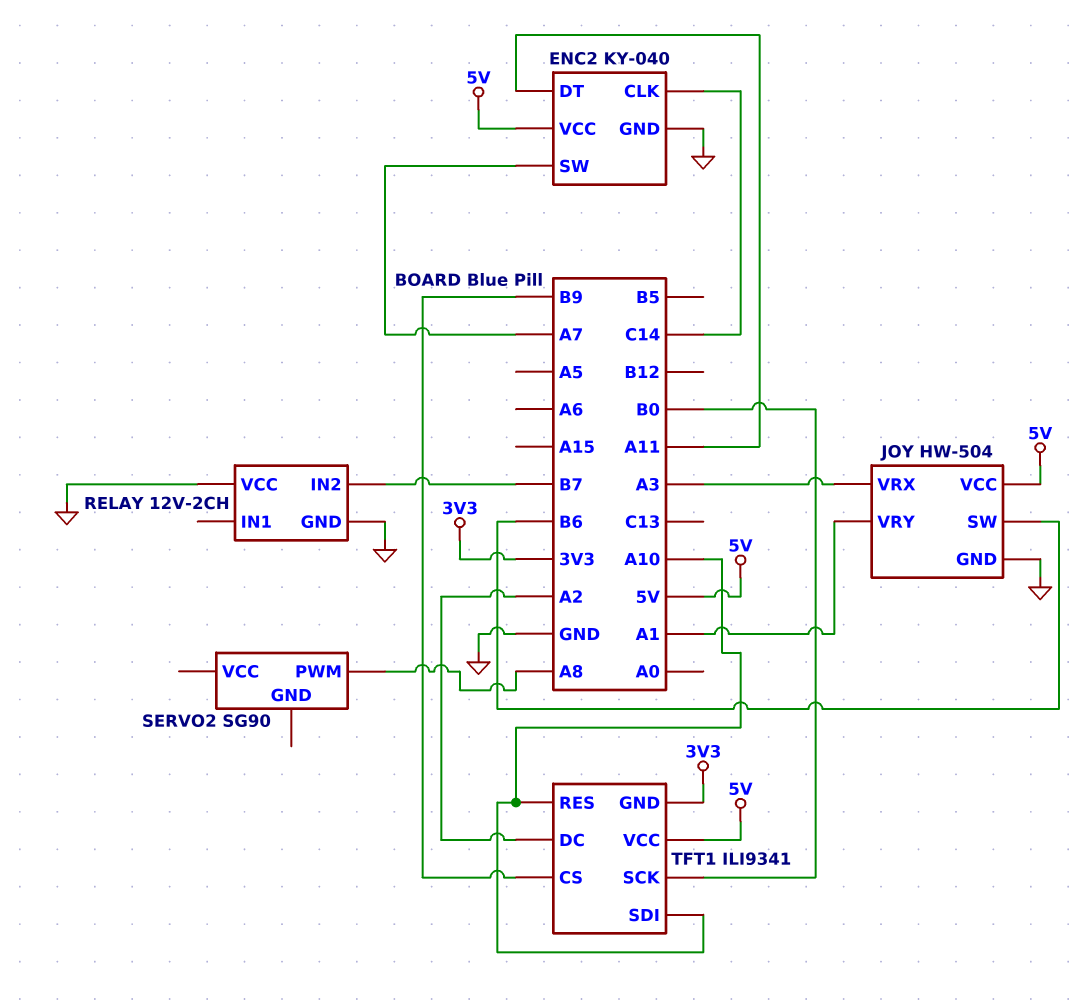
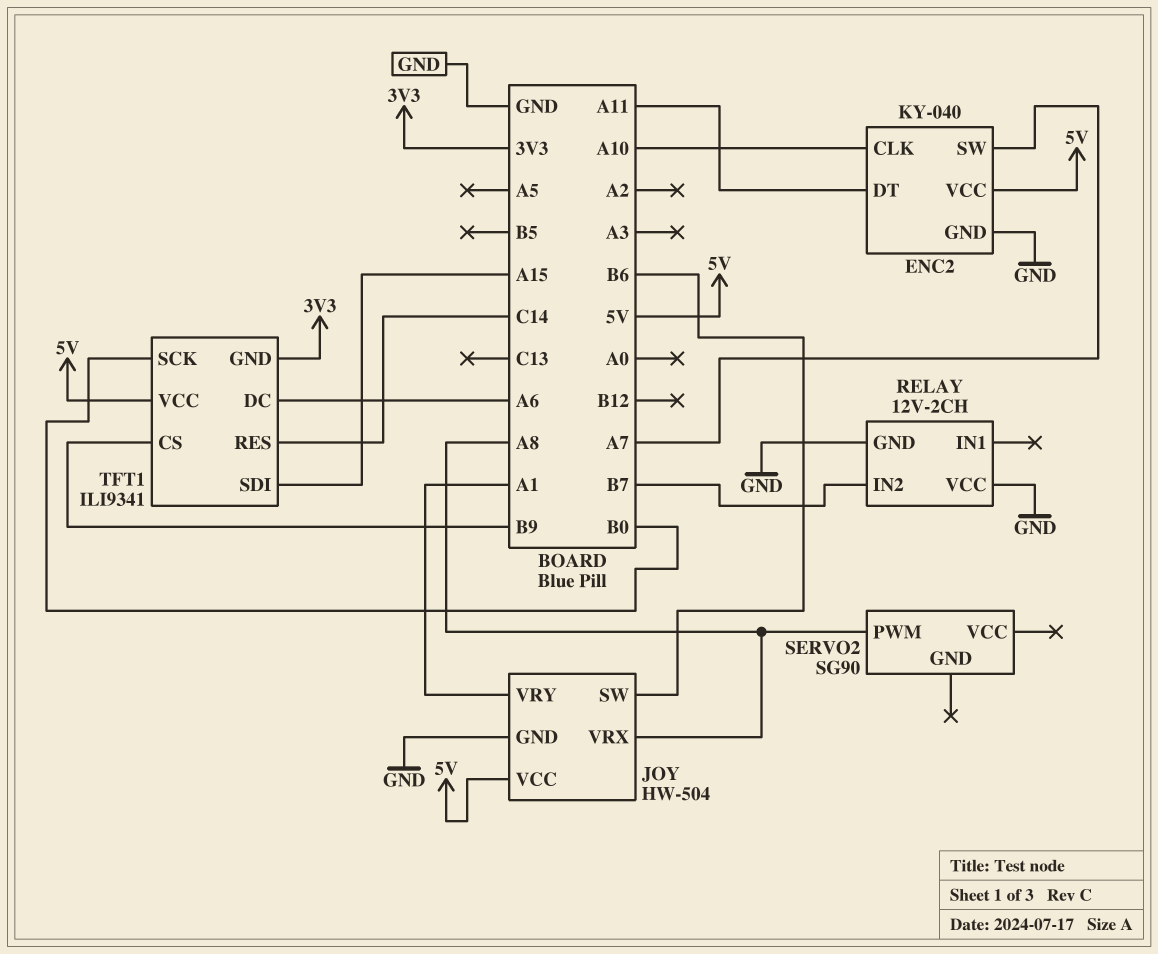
ENC2 pin CLK: C14 -> A10
JOY pin VRX: A3 -> A8
TFT1 pin DC: A2 -> A6
TFT1 pin RES: A10 -> C14
TFT1 pin SDI: A10 -> A15

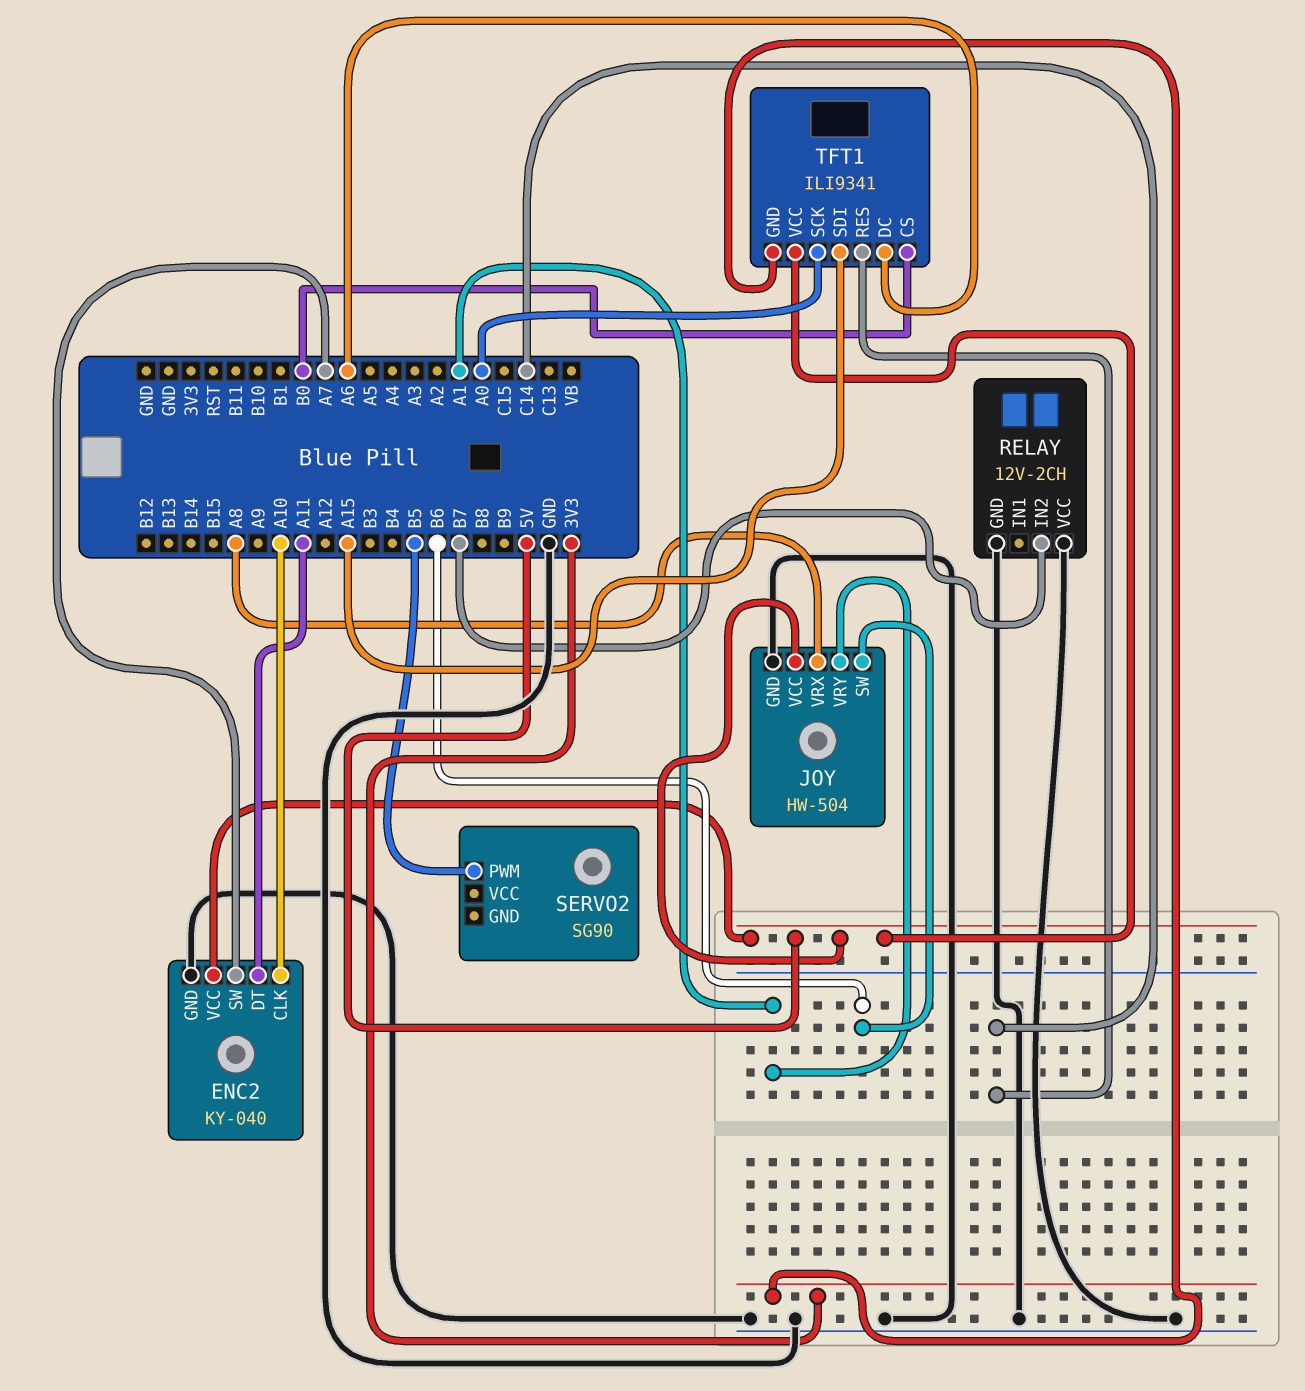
SERVO2 pin PWM: A8 -> B5
TFT1 pin CS: B9 -> B0
TFT1 pin SCK: B0 -> A0

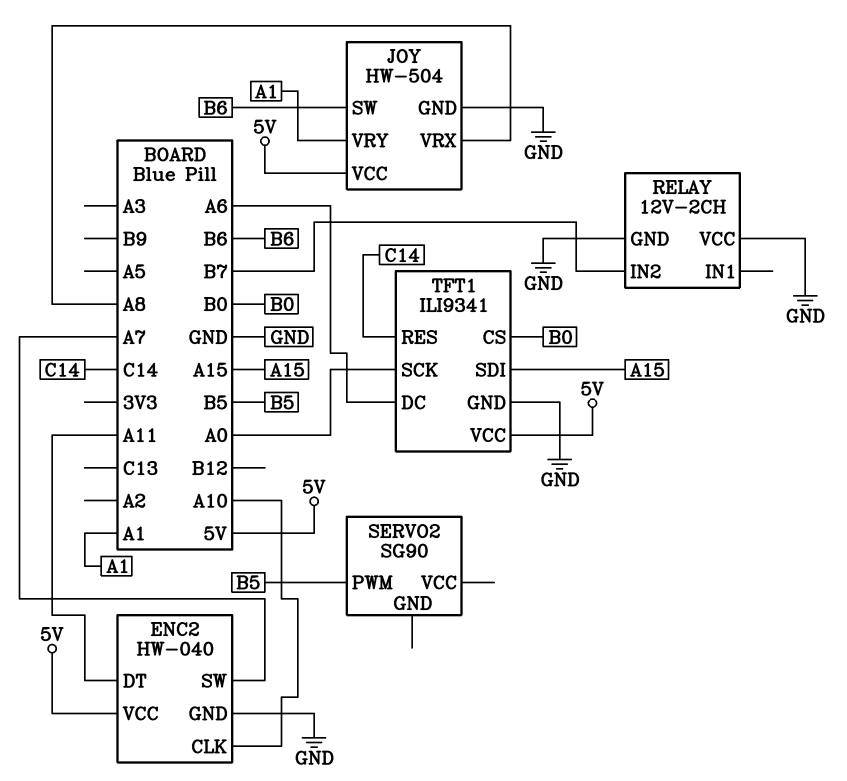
ENC2: KY-040 -> HW-040
TFT1 pin GND: 3V3 -> GND

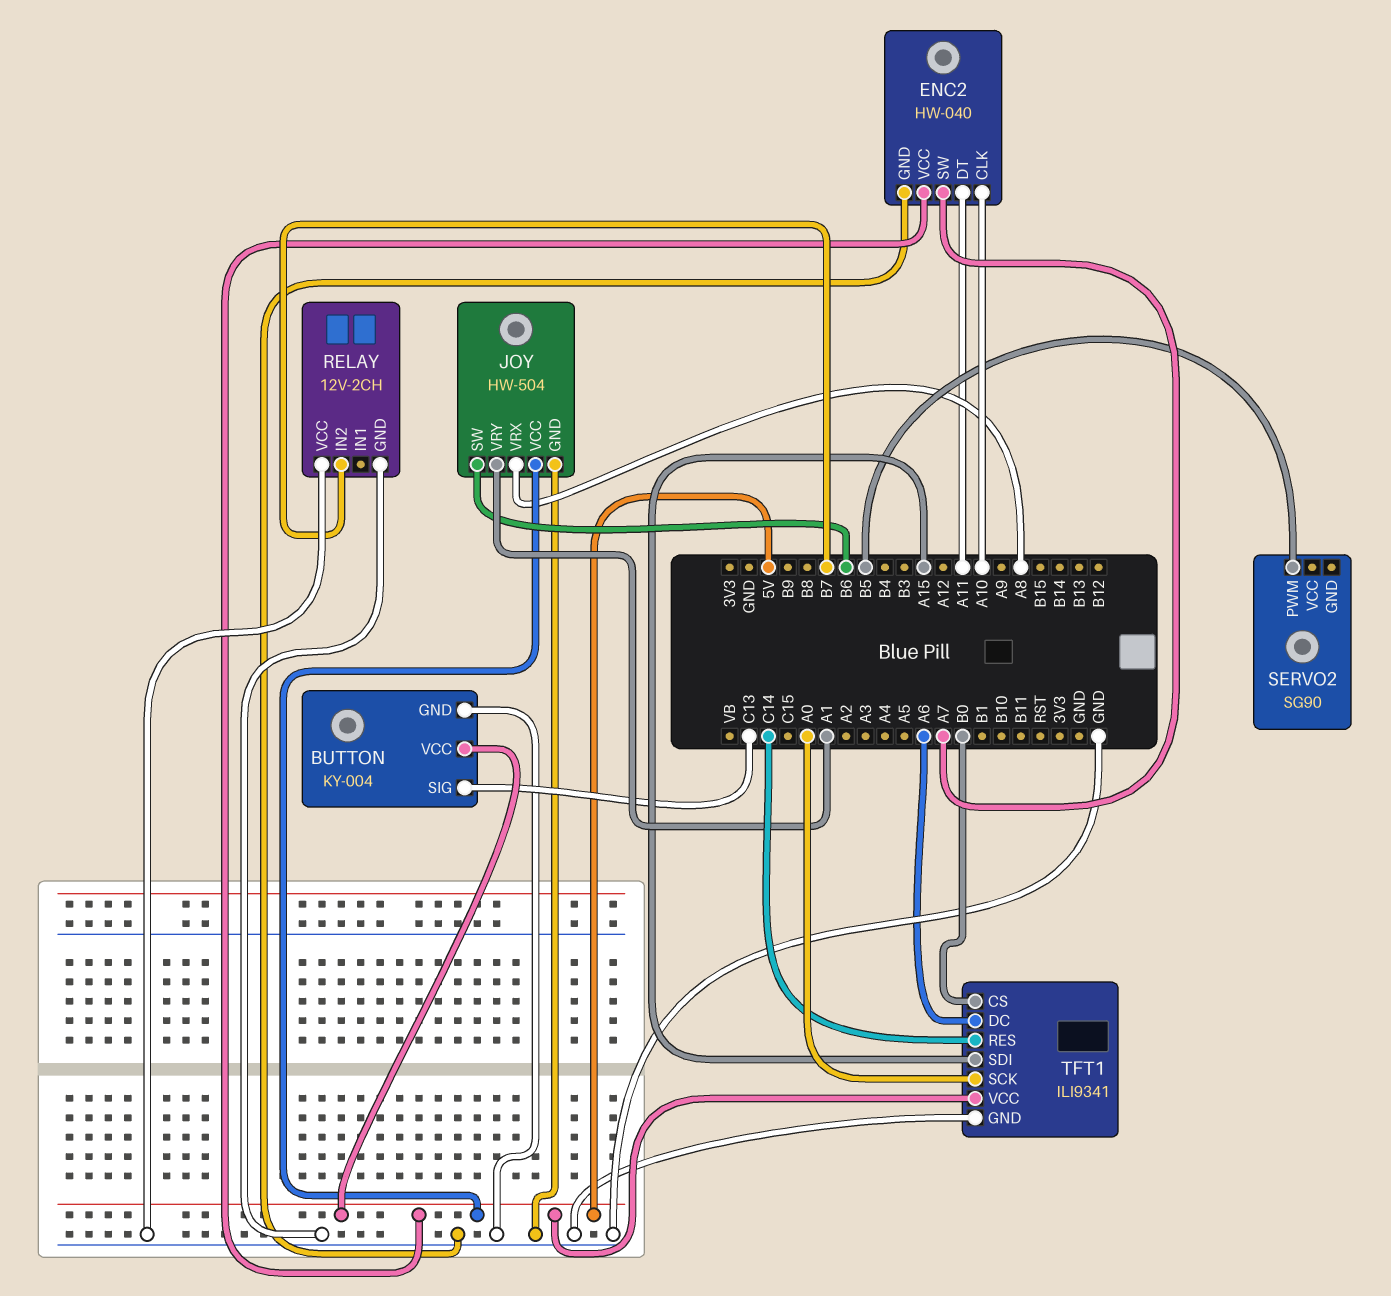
BUTTON: none -> KY-004
BUTTON pin GND: none -> GND
BUTTON pin SIG: none -> C13
BUTTON pin VCC: none -> 5V

